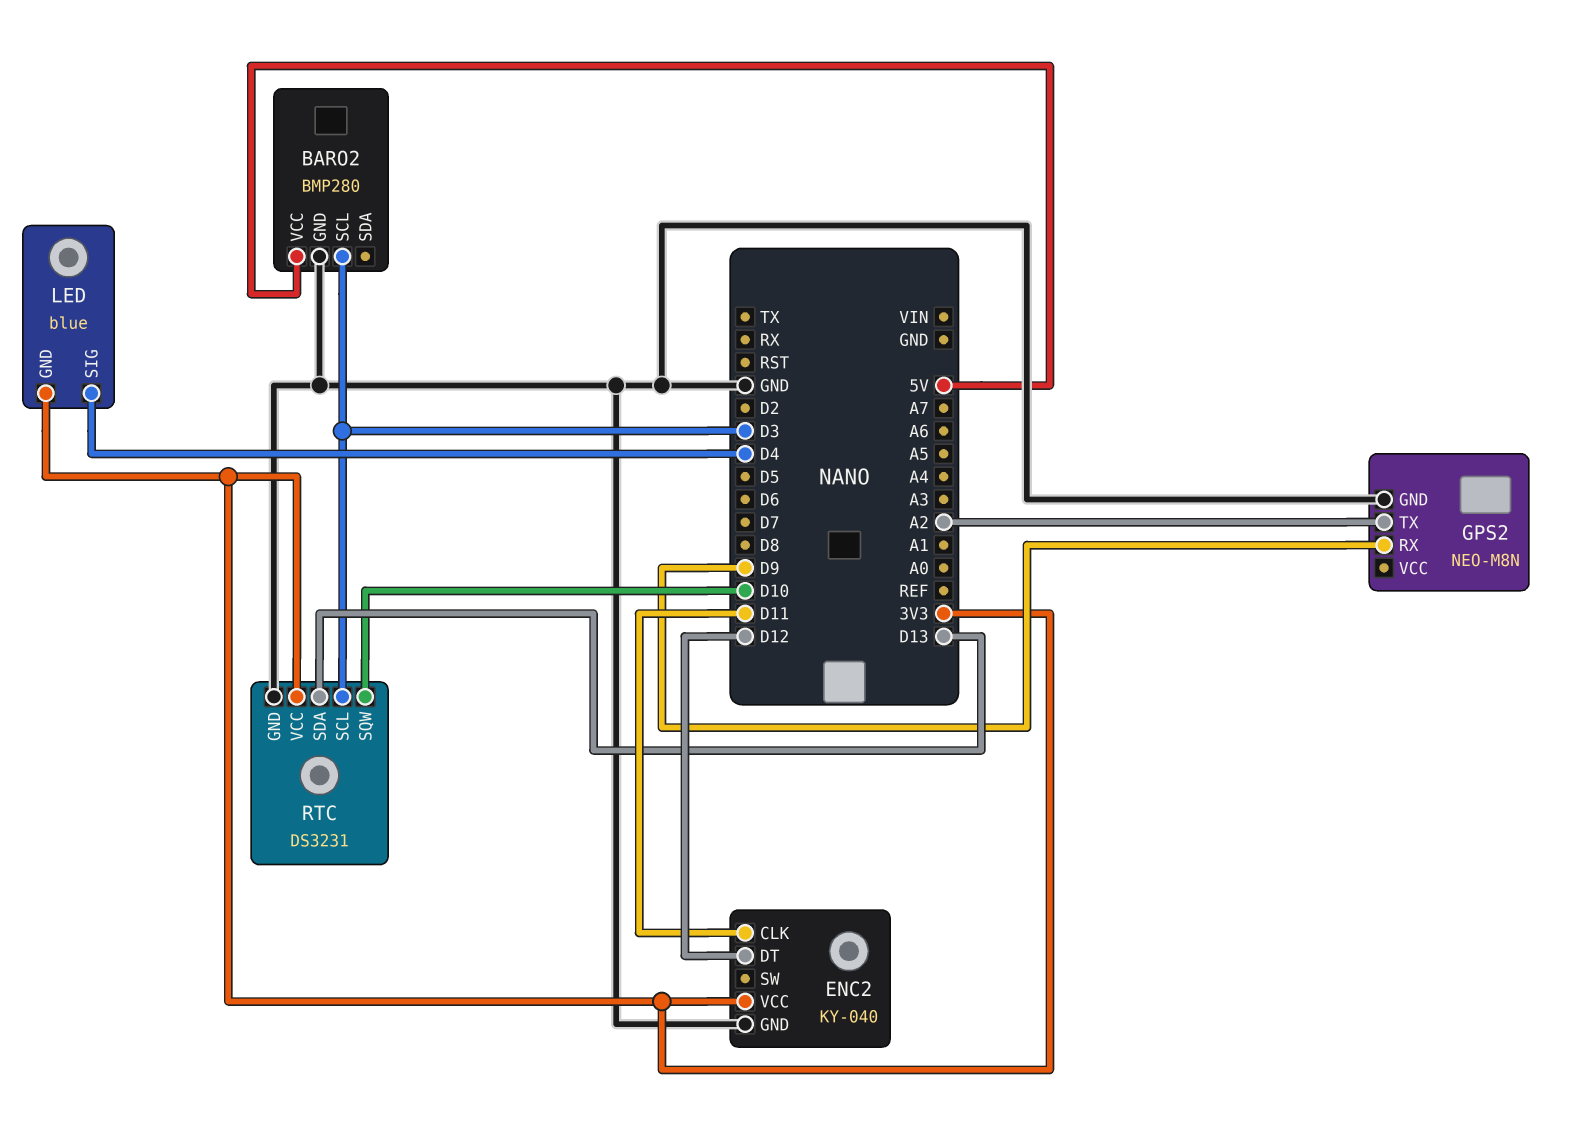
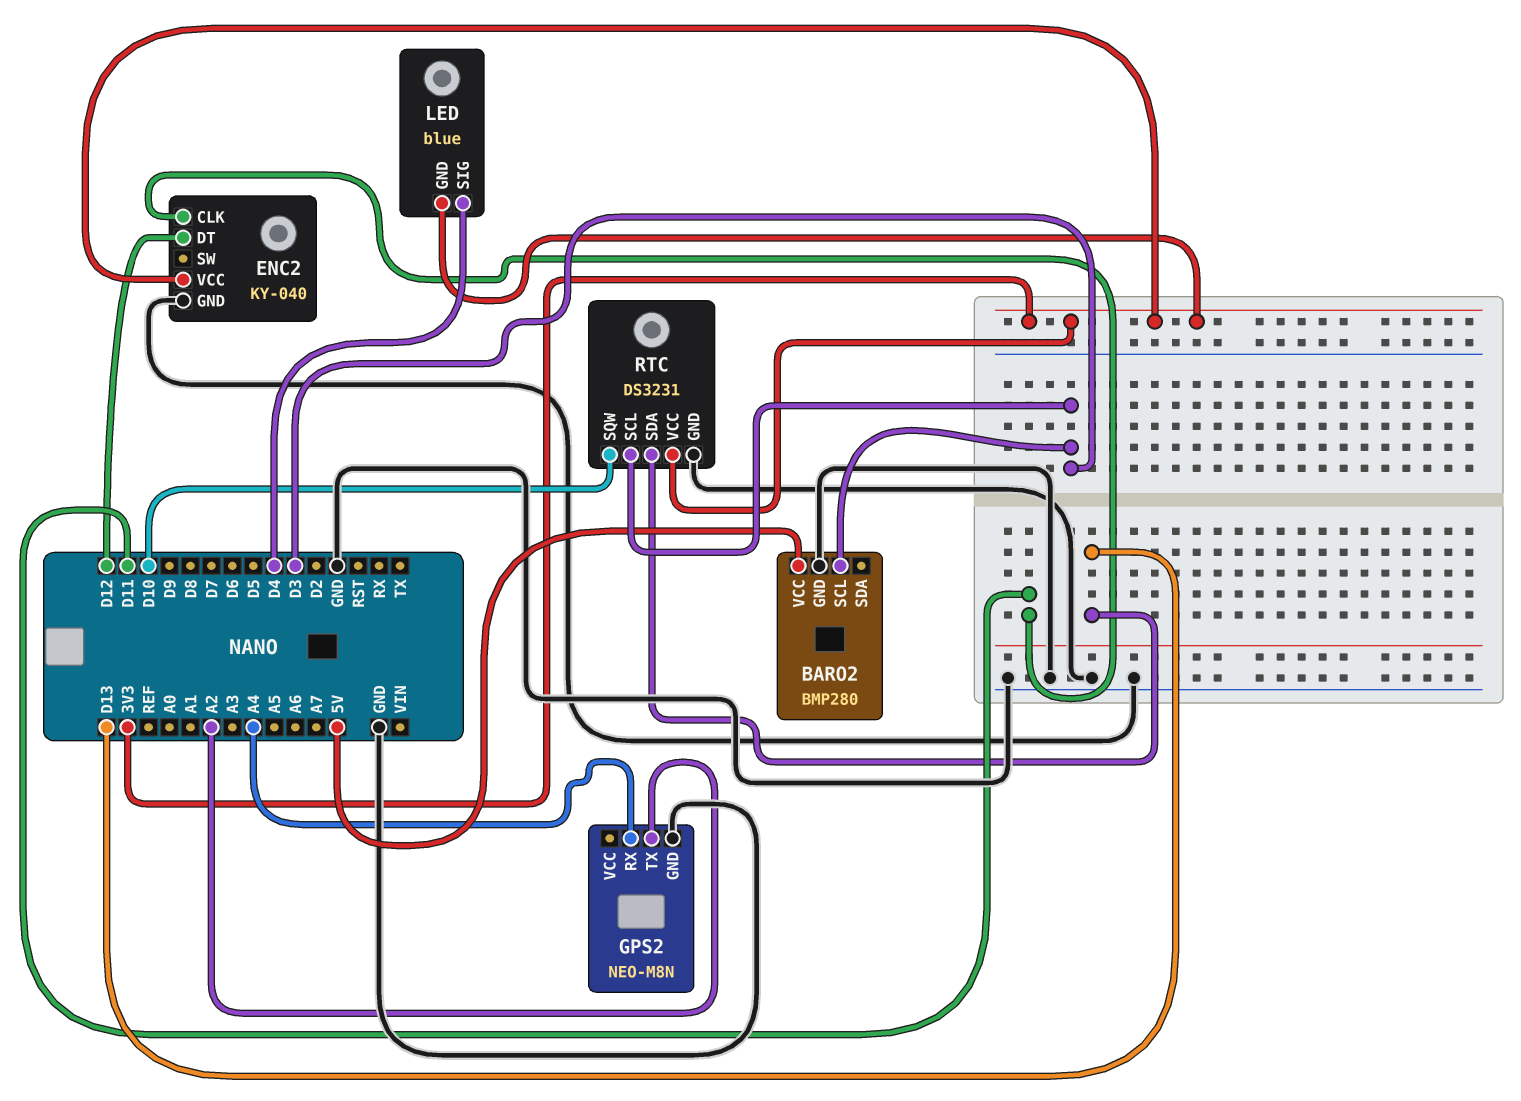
GPS2 pin RX: D9 -> A4

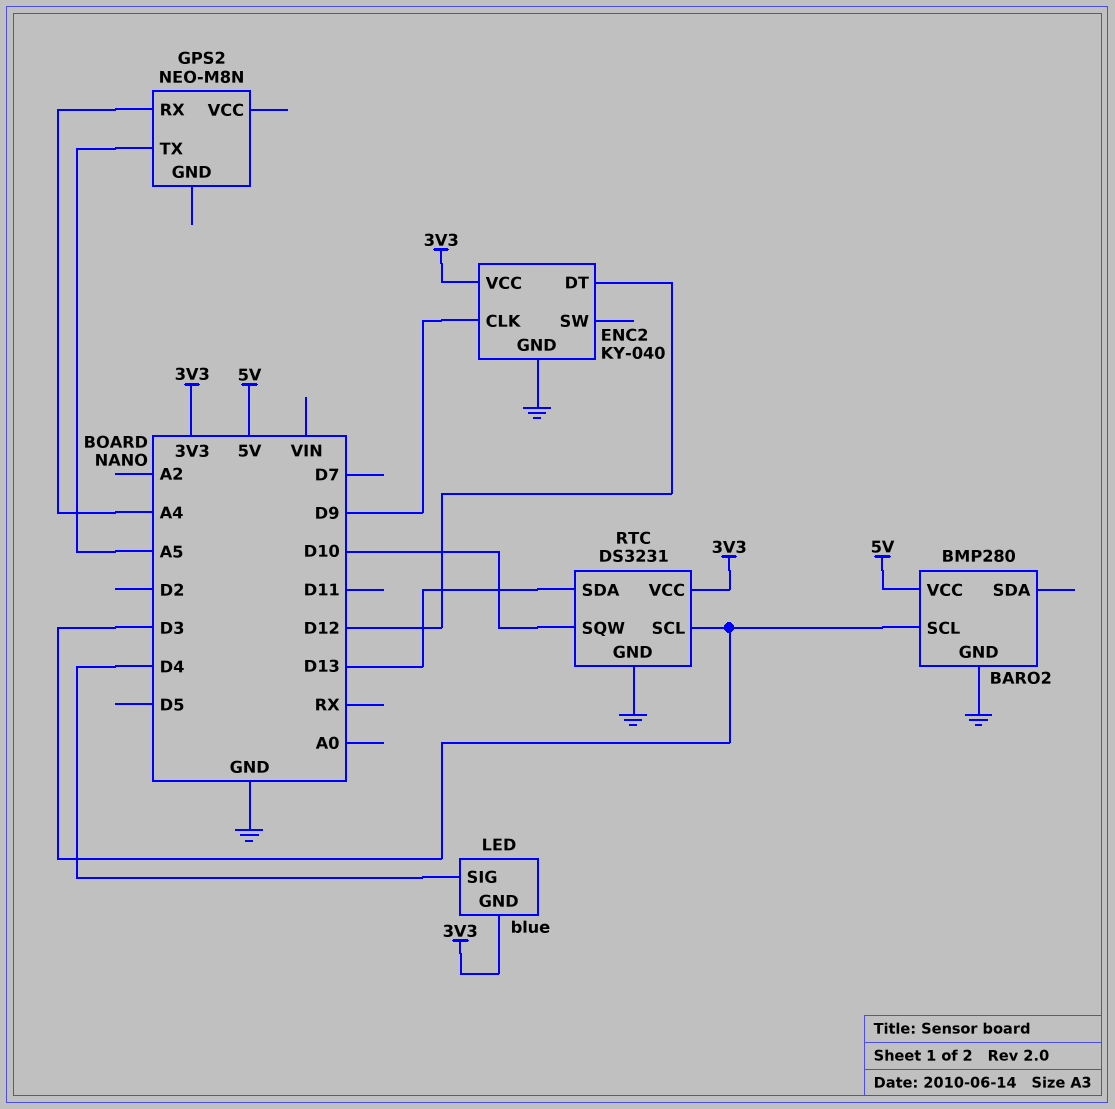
ENC2 pin CLK: D11 -> D9
GPS2 pin GND: GND -> none
GPS2 pin TX: A2 -> A5

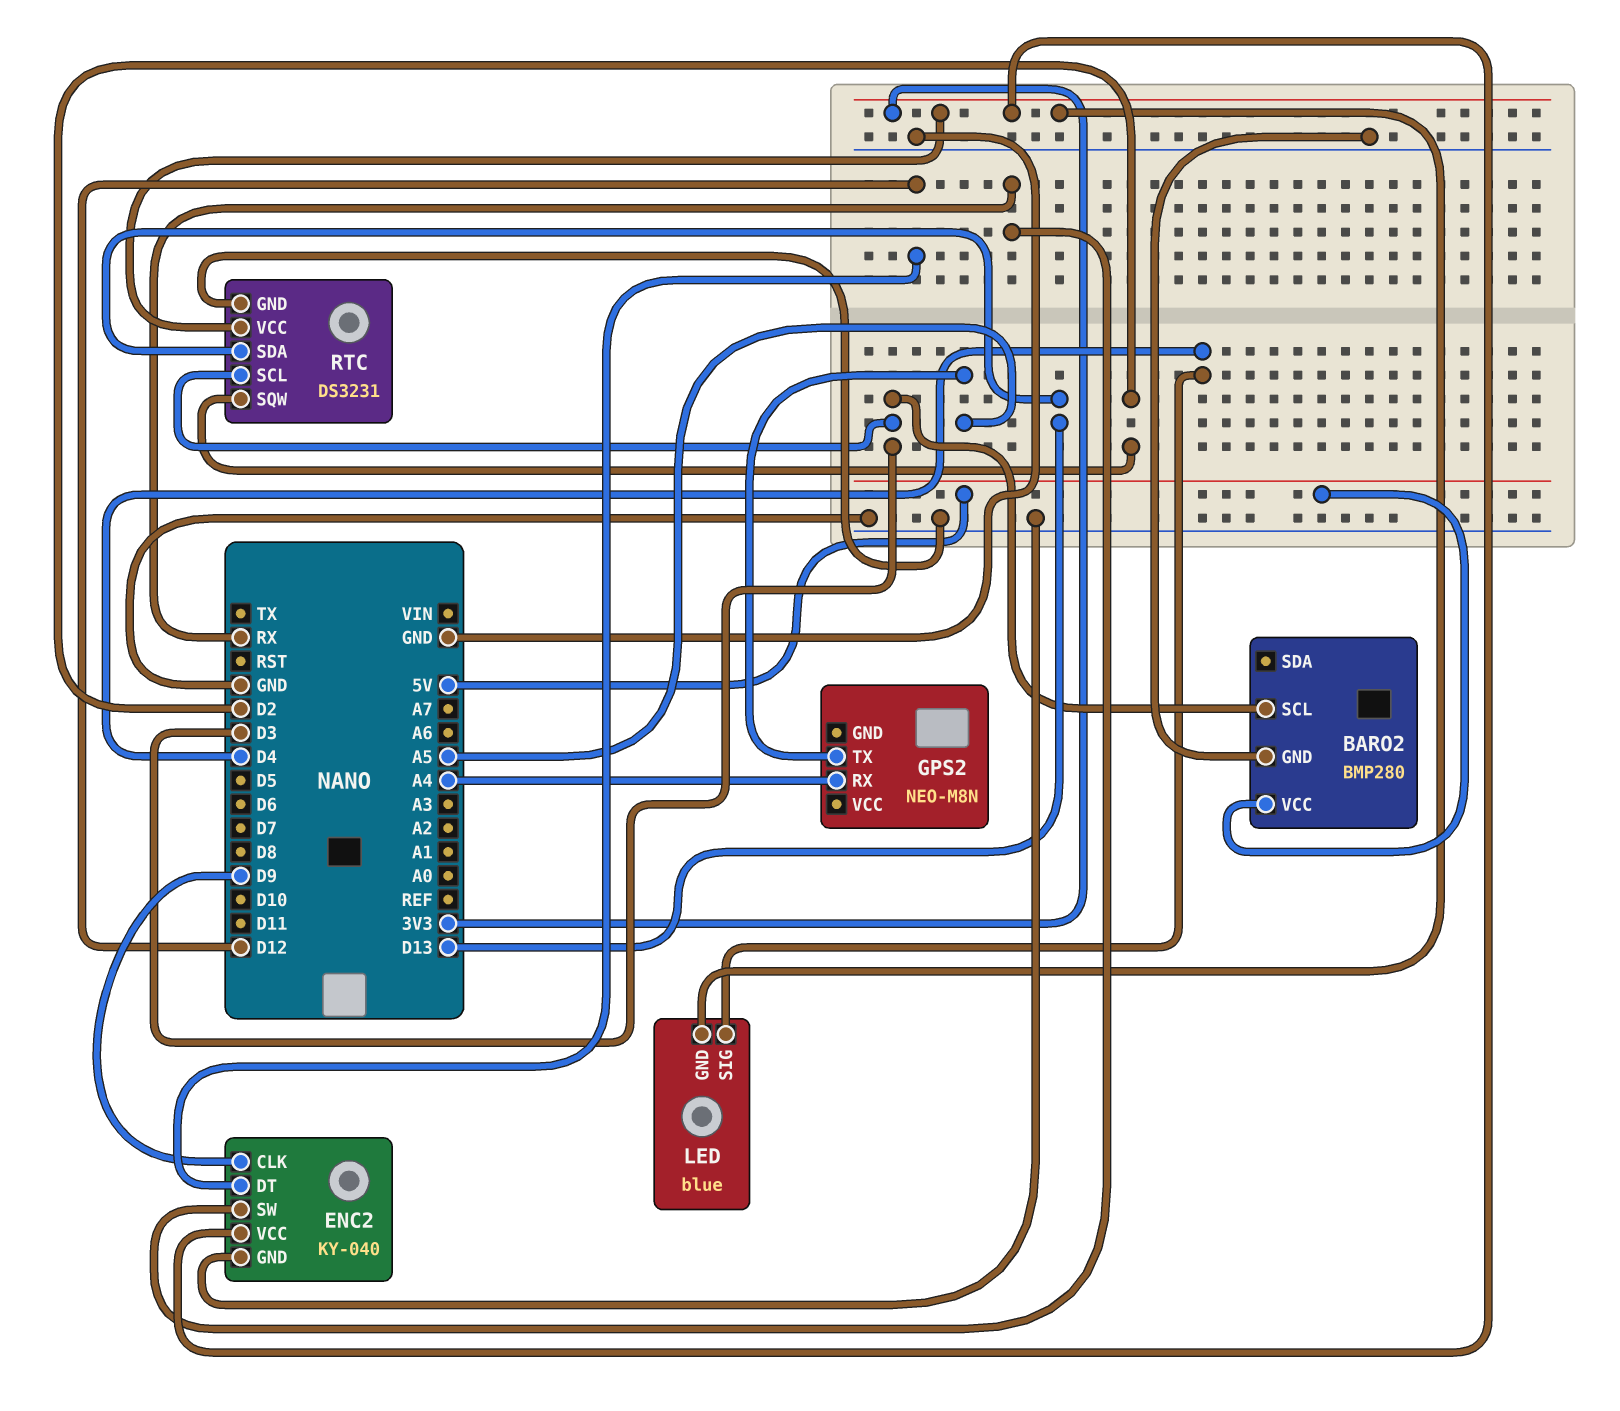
ENC2 pin SW: none -> RX
RTC pin SQW: D10 -> D2

